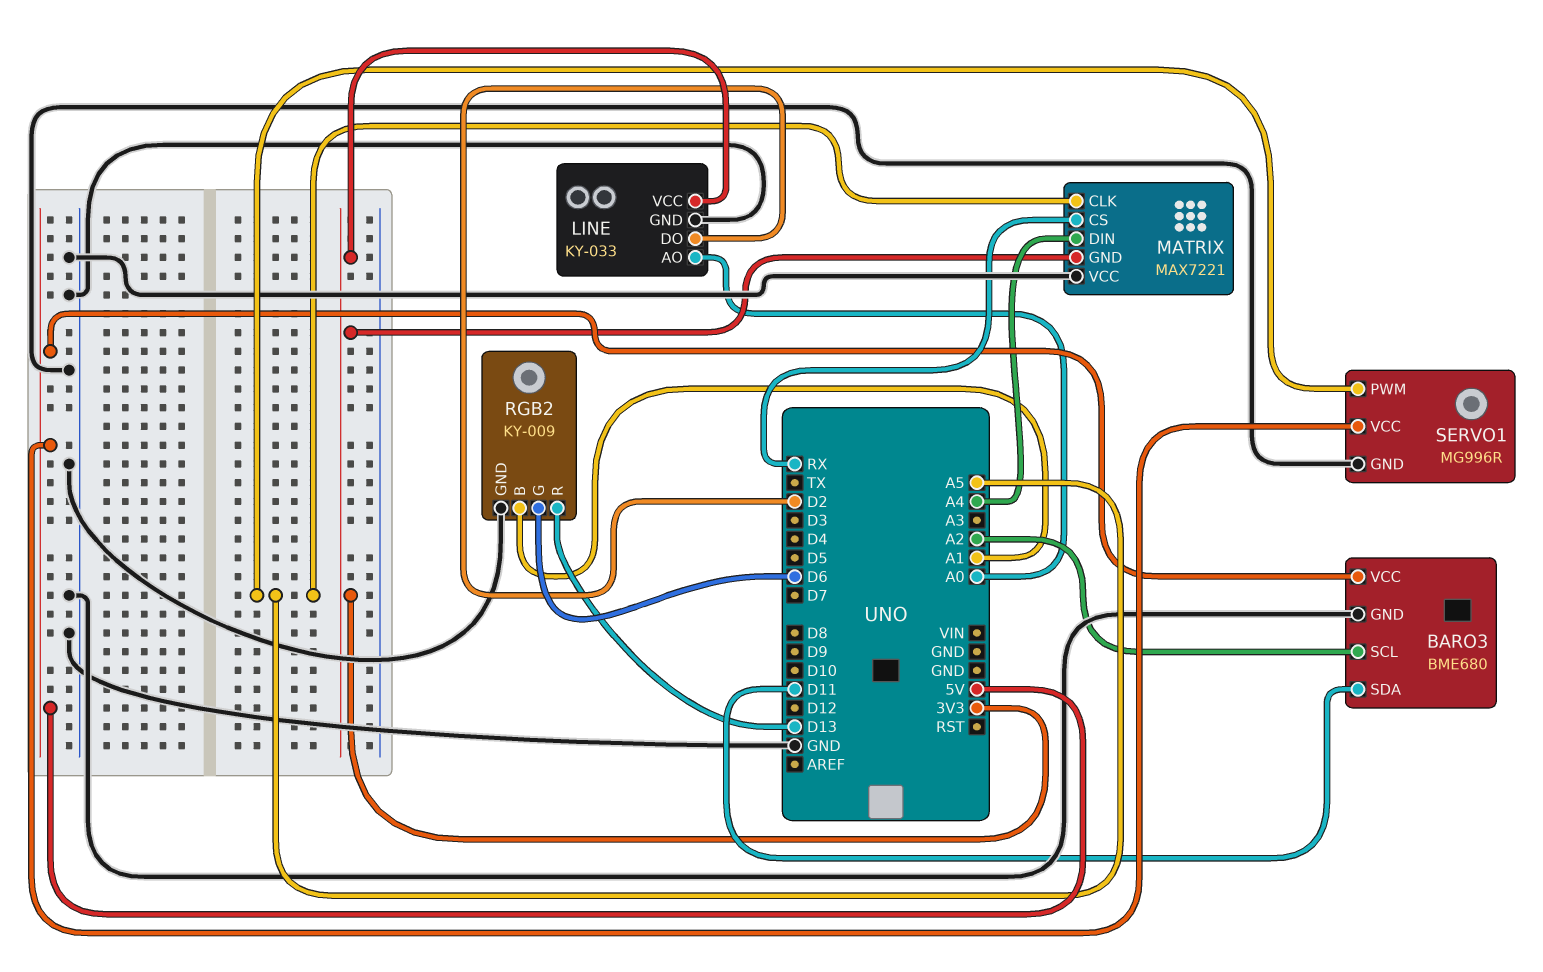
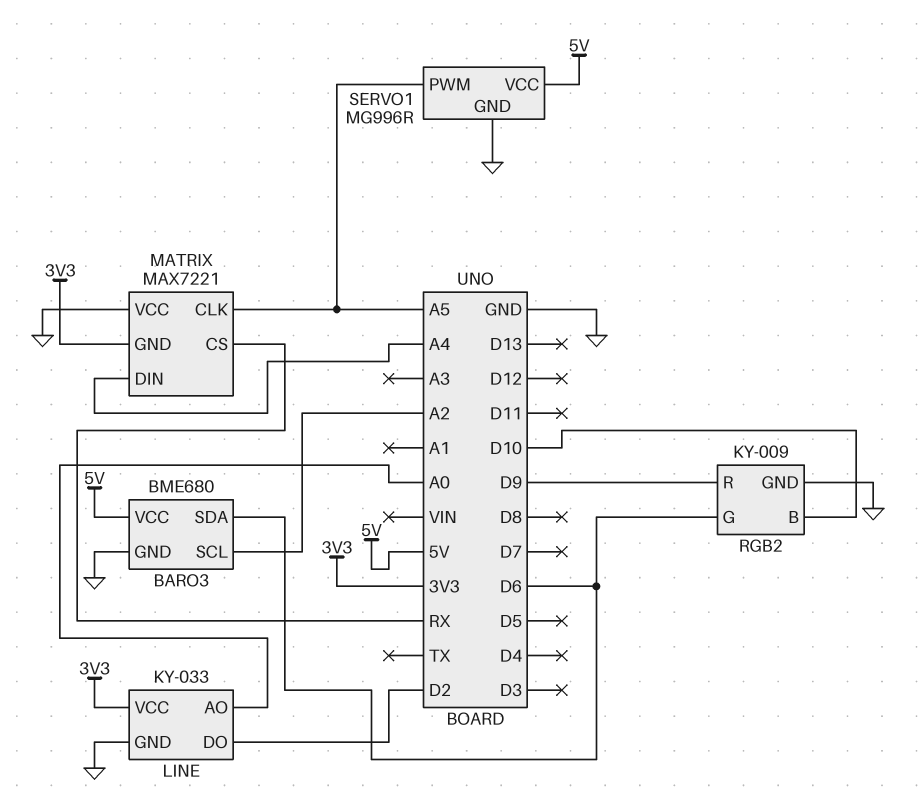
BARO3 pin SDA: D11 -> D6
RGB2 pin B: A1 -> D10
RGB2 pin R: D13 -> D9

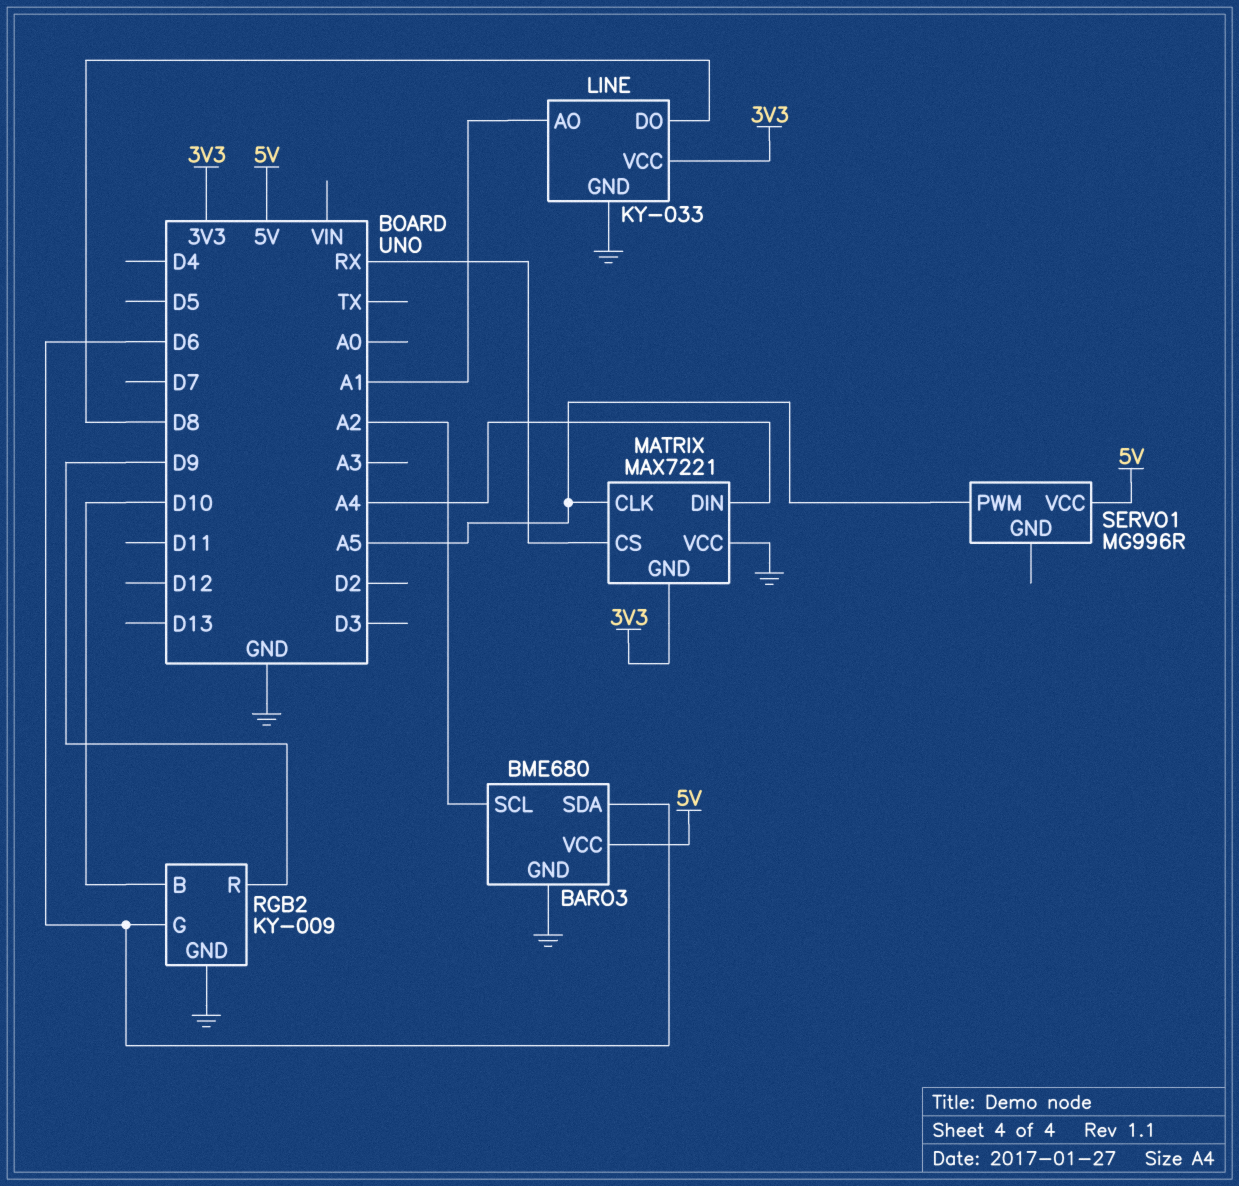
LINE pin AO: A0 -> A1
LINE pin DO: D2 -> D8
SERVO1 pin GND: GND -> none

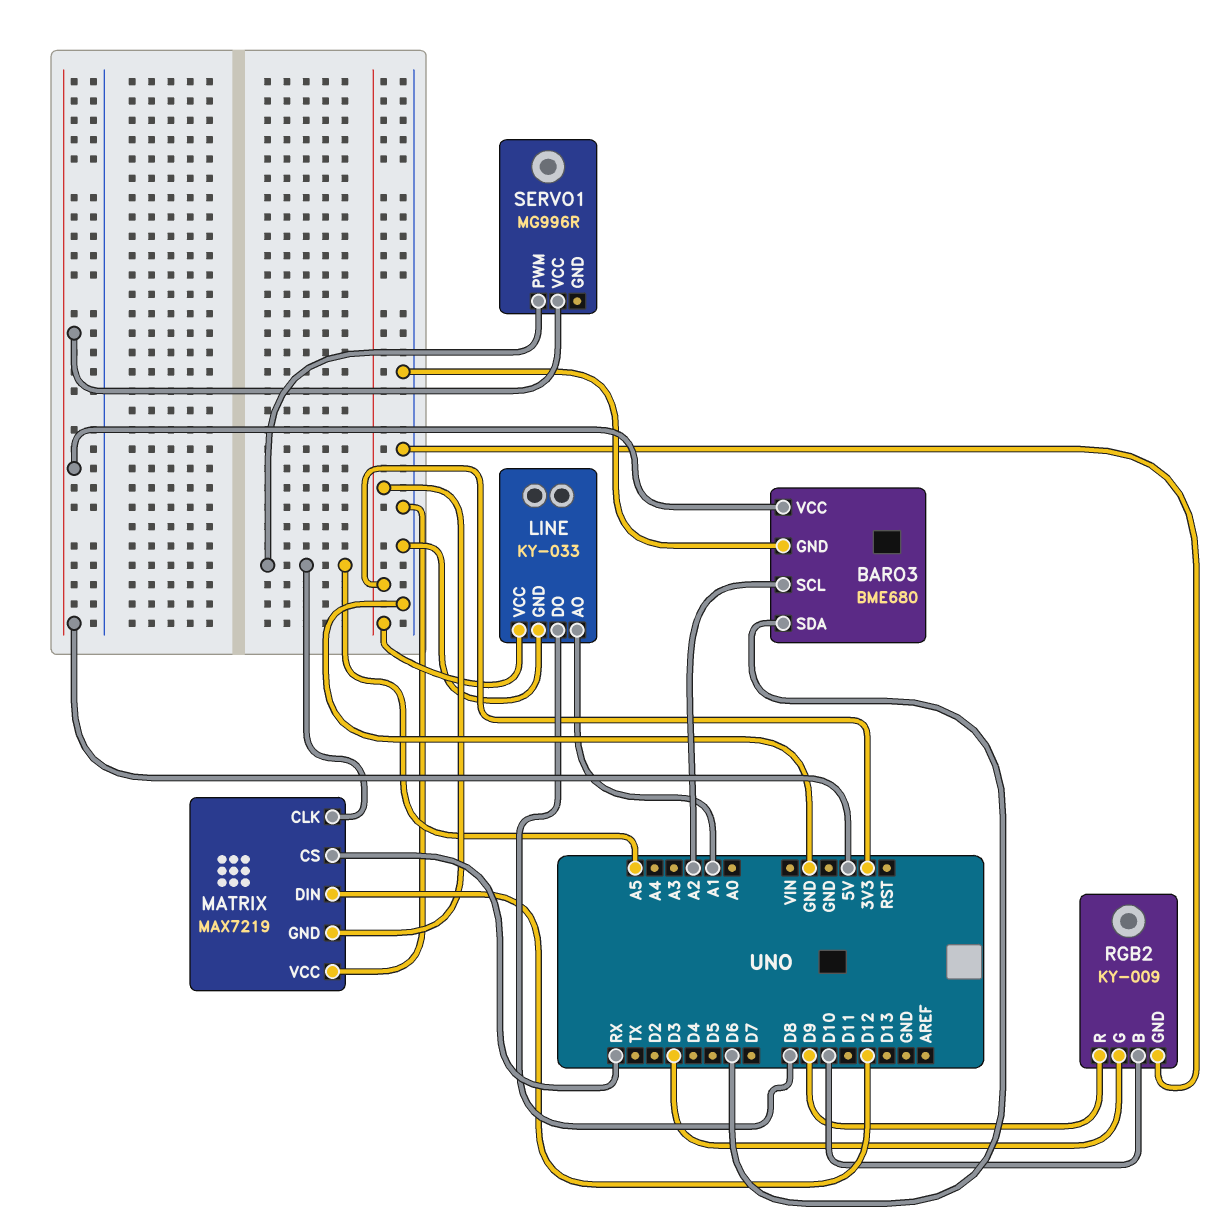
MATRIX: MAX7221 -> MAX7219
MATRIX pin DIN: A4 -> D12
RGB2 pin G: D6 -> D3

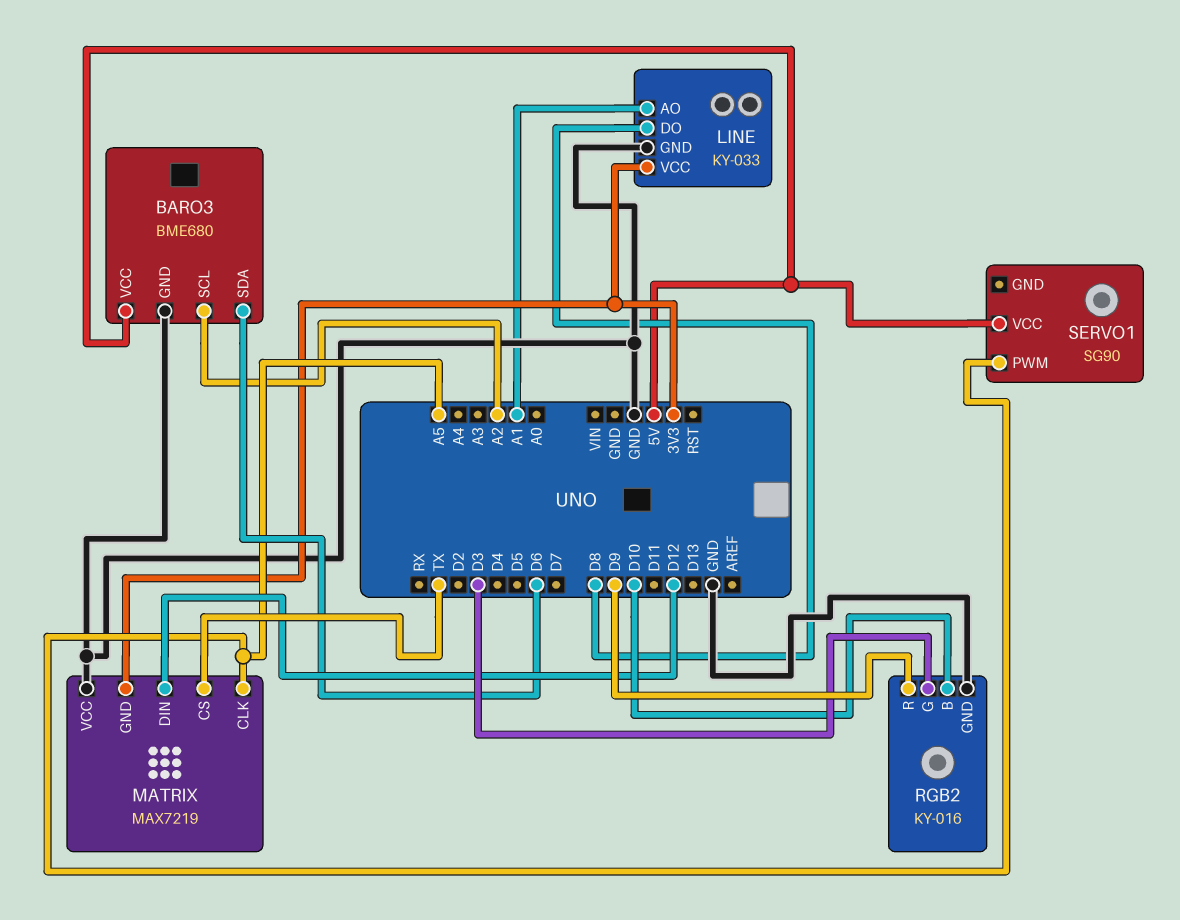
MATRIX pin CS: RX -> TX
RGB2: KY-009 -> KY-016
SERVO1: MG996R -> SG90

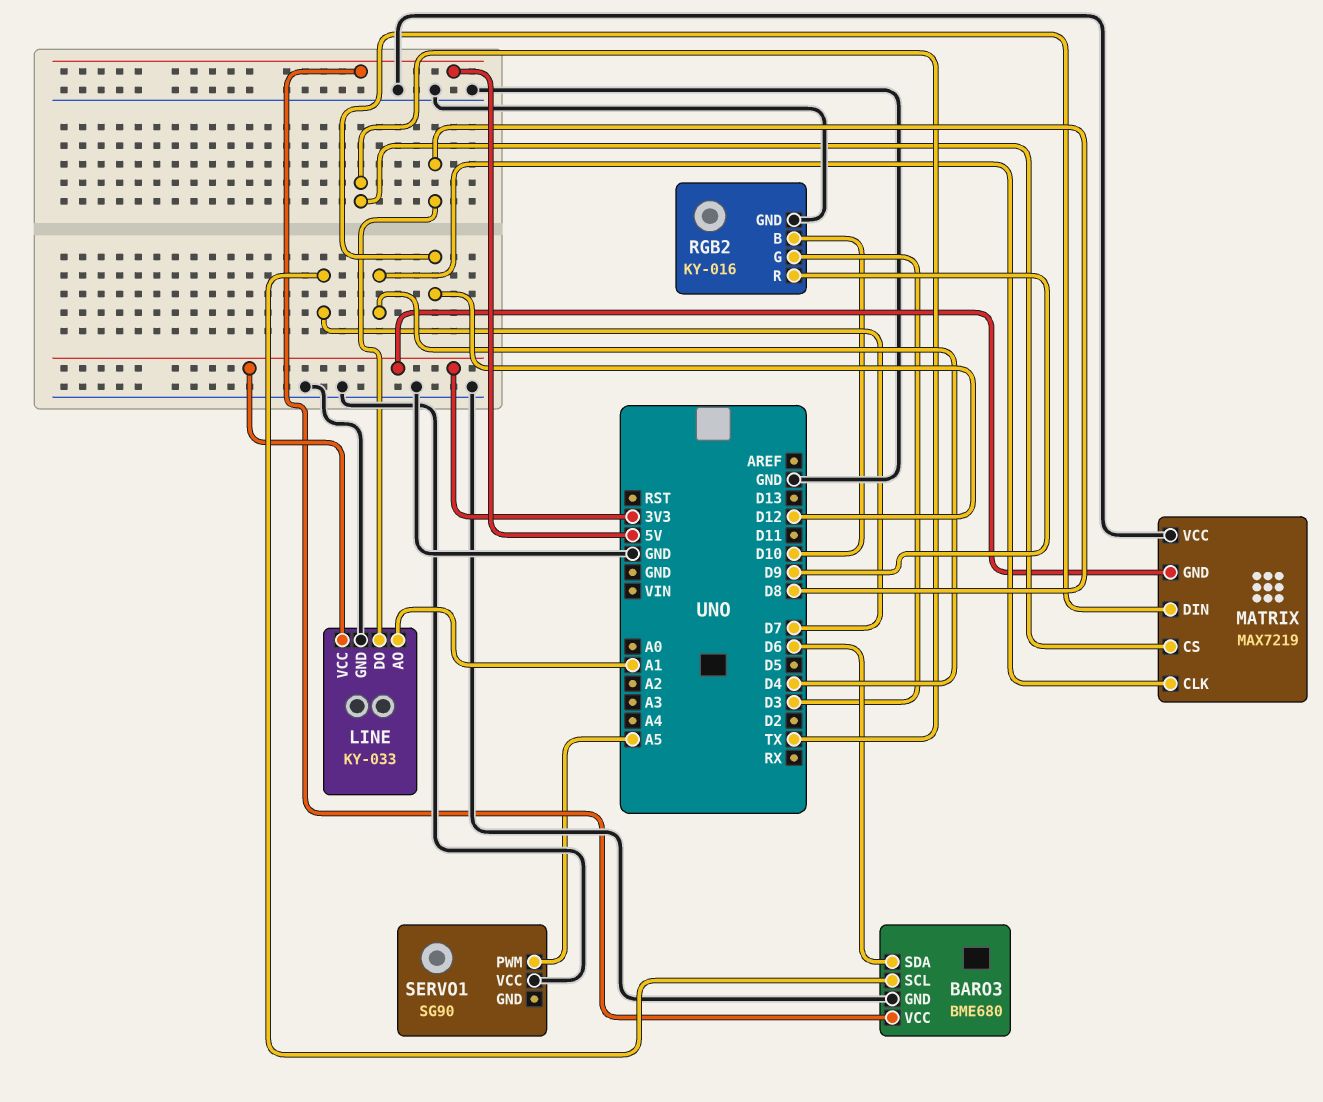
BARO3 pin SCL: A2 -> D7
MATRIX pin CLK: A5 -> D4
SERVO1 pin VCC: 5V -> GND

